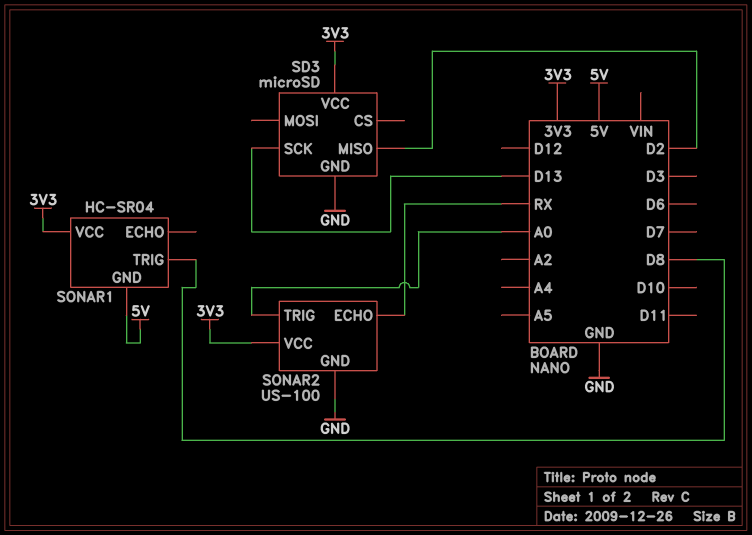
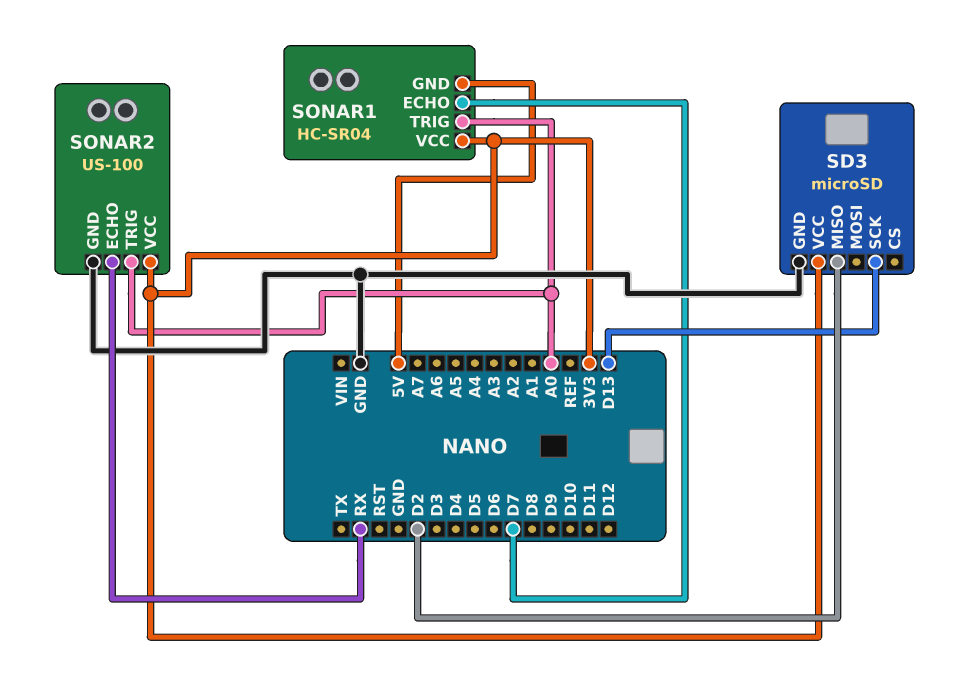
SONAR1 pin ECHO: none -> D7
SONAR1 pin TRIG: D8 -> A0

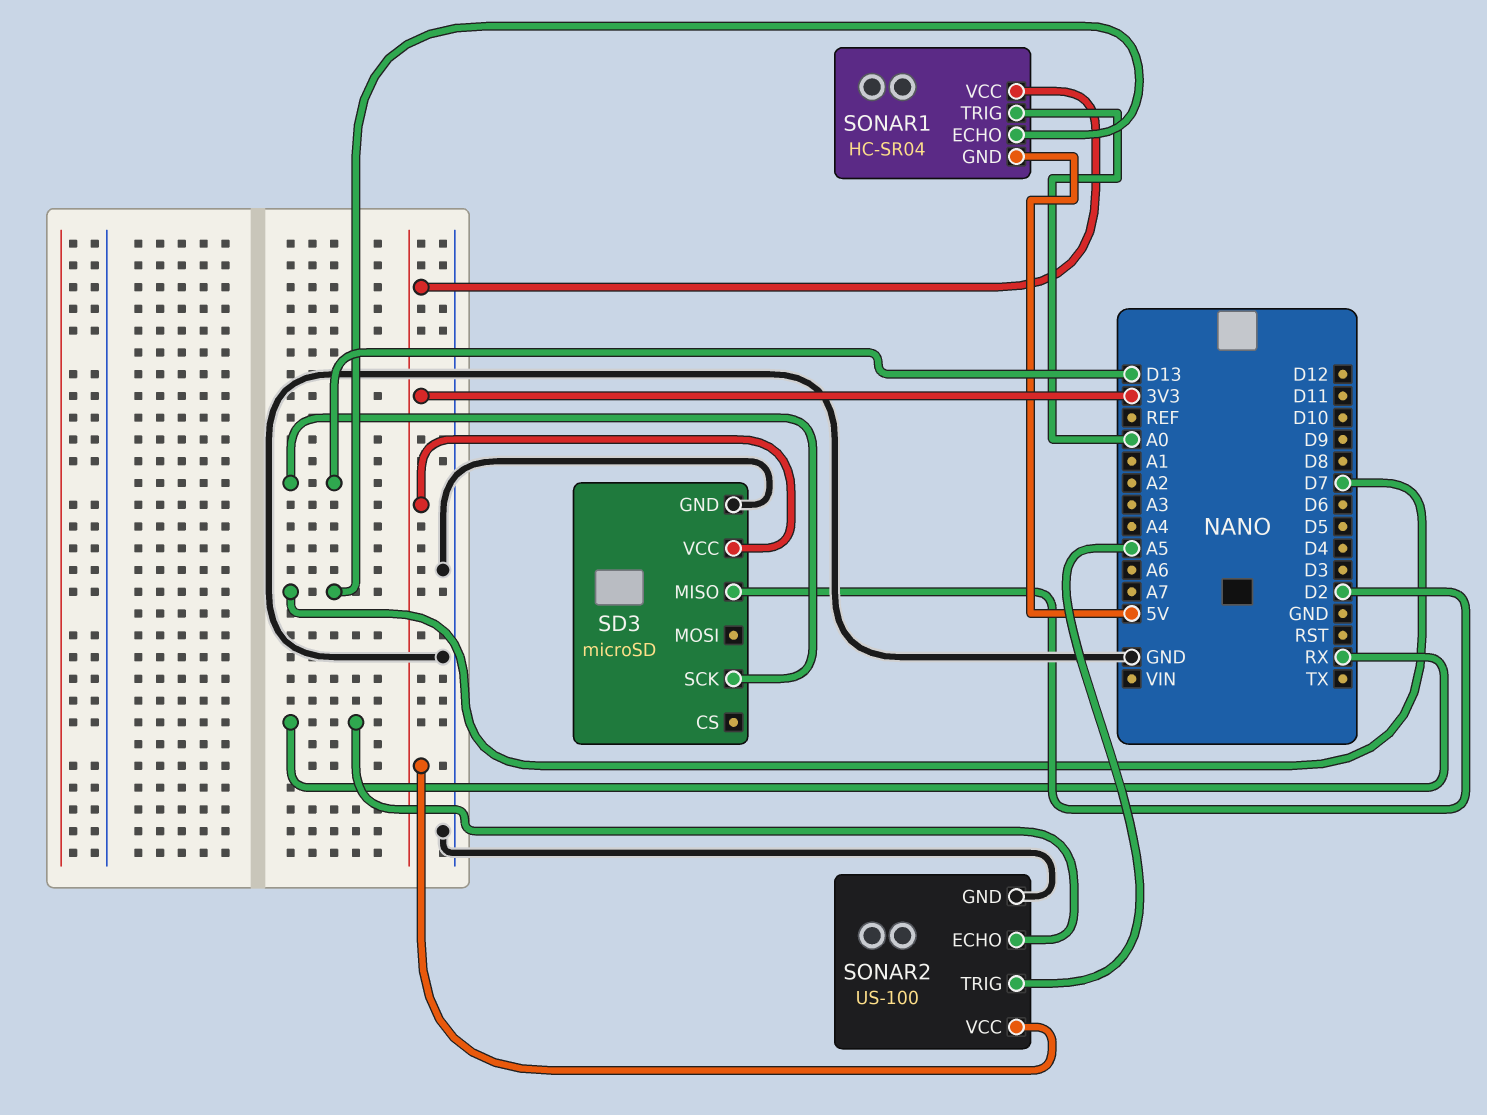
SONAR2 pin TRIG: A0 -> A5

